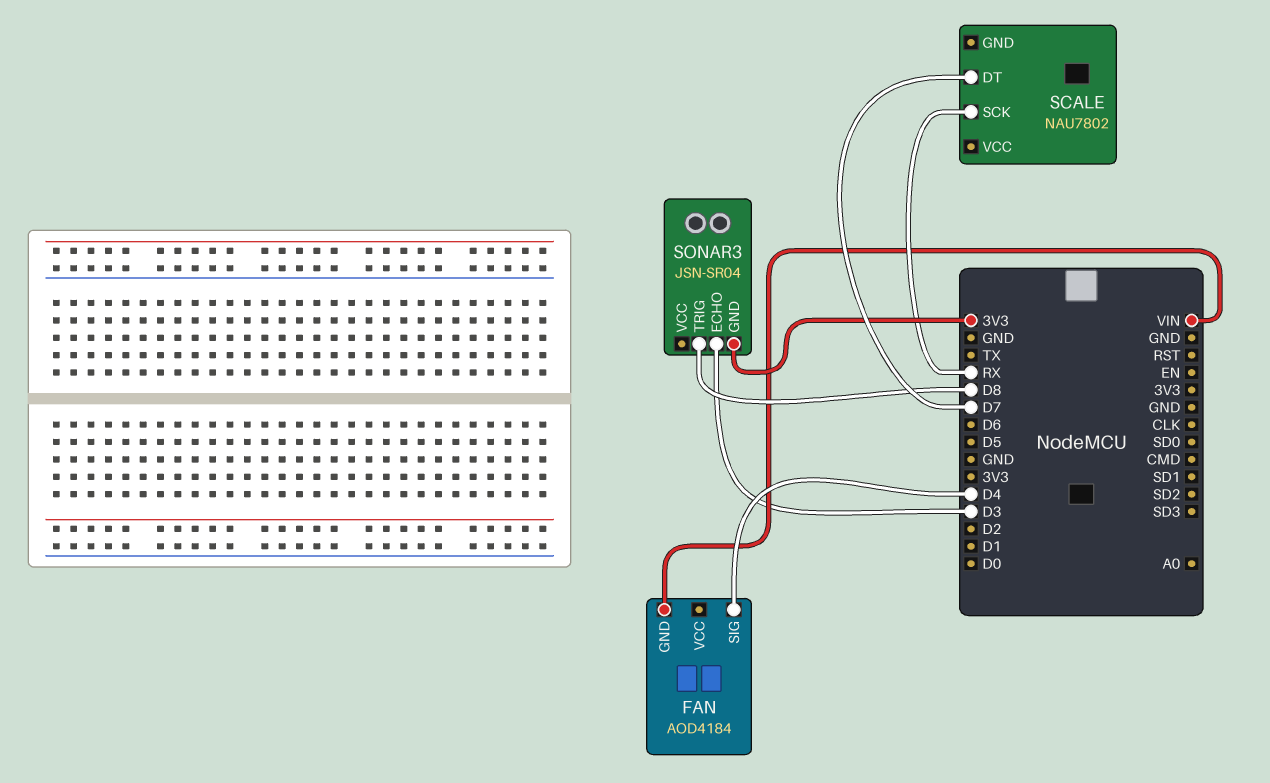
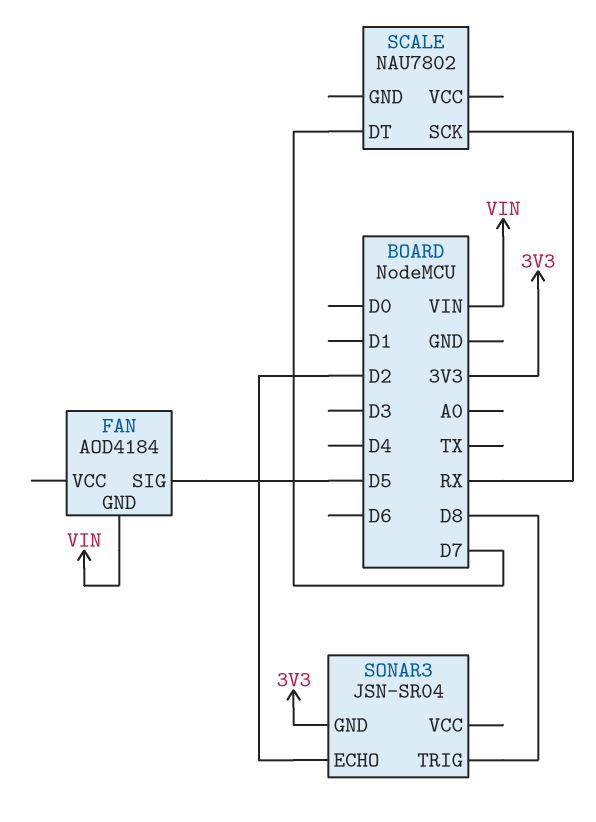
FAN pin SIG: D4 -> D5
SONAR3 pin ECHO: D3 -> D2

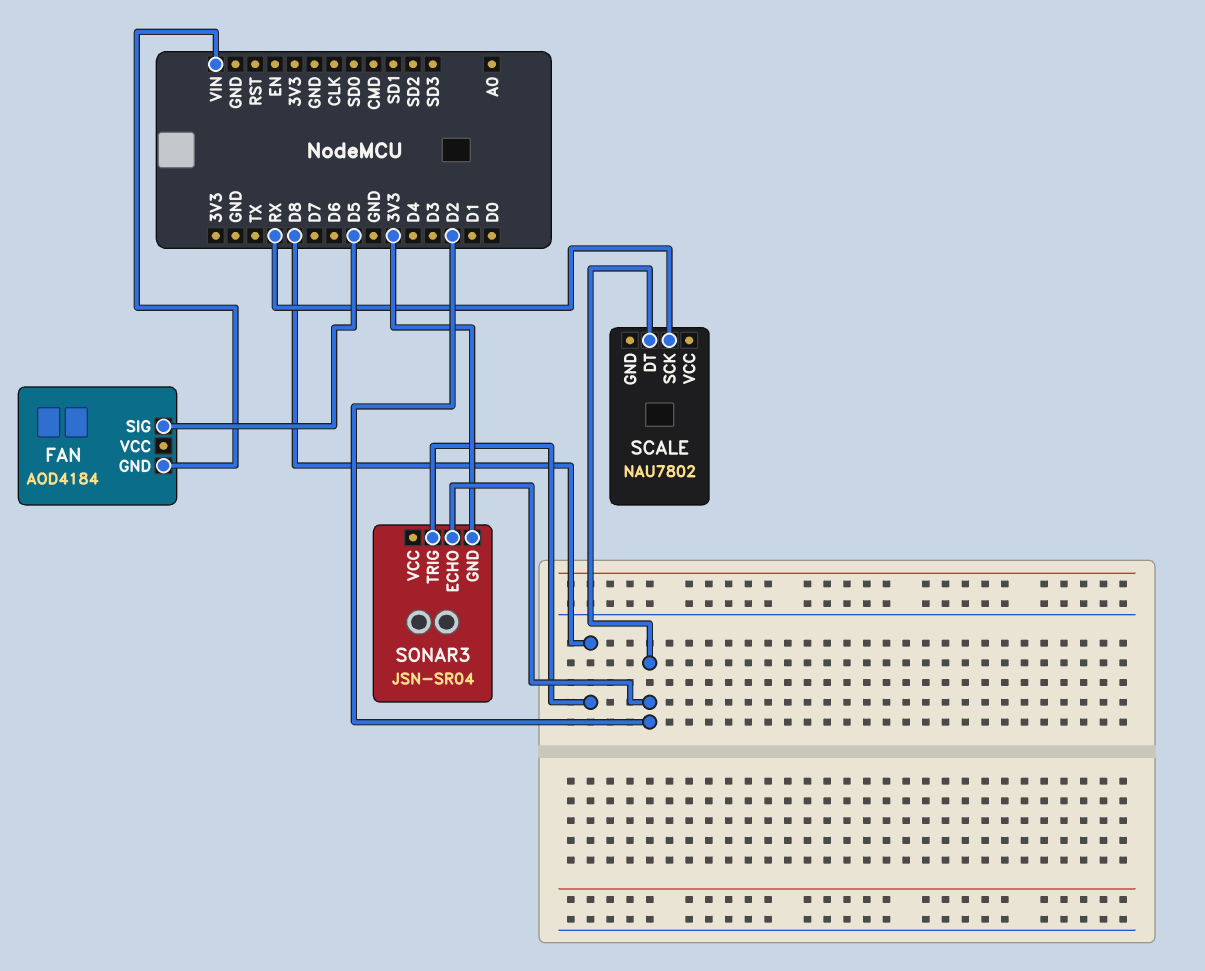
SCALE pin DT: D7 -> D2

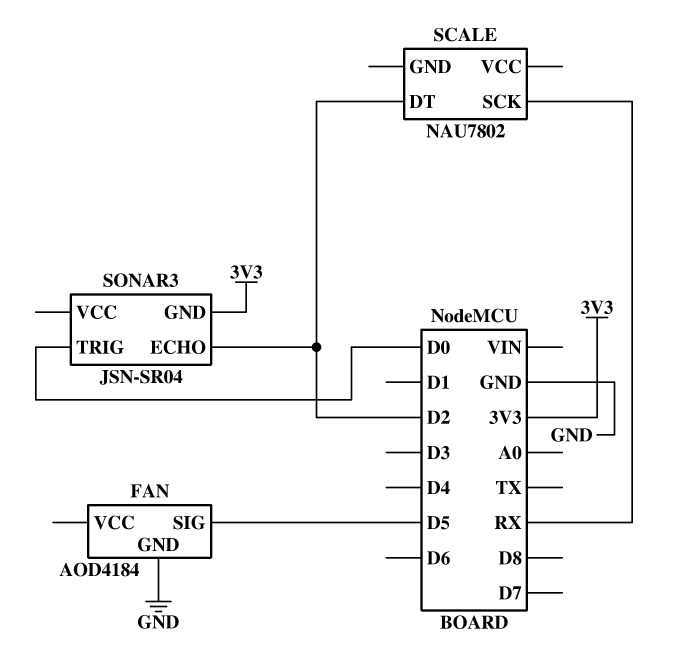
FAN pin GND: VIN -> GND
SONAR3 pin TRIG: D8 -> D0

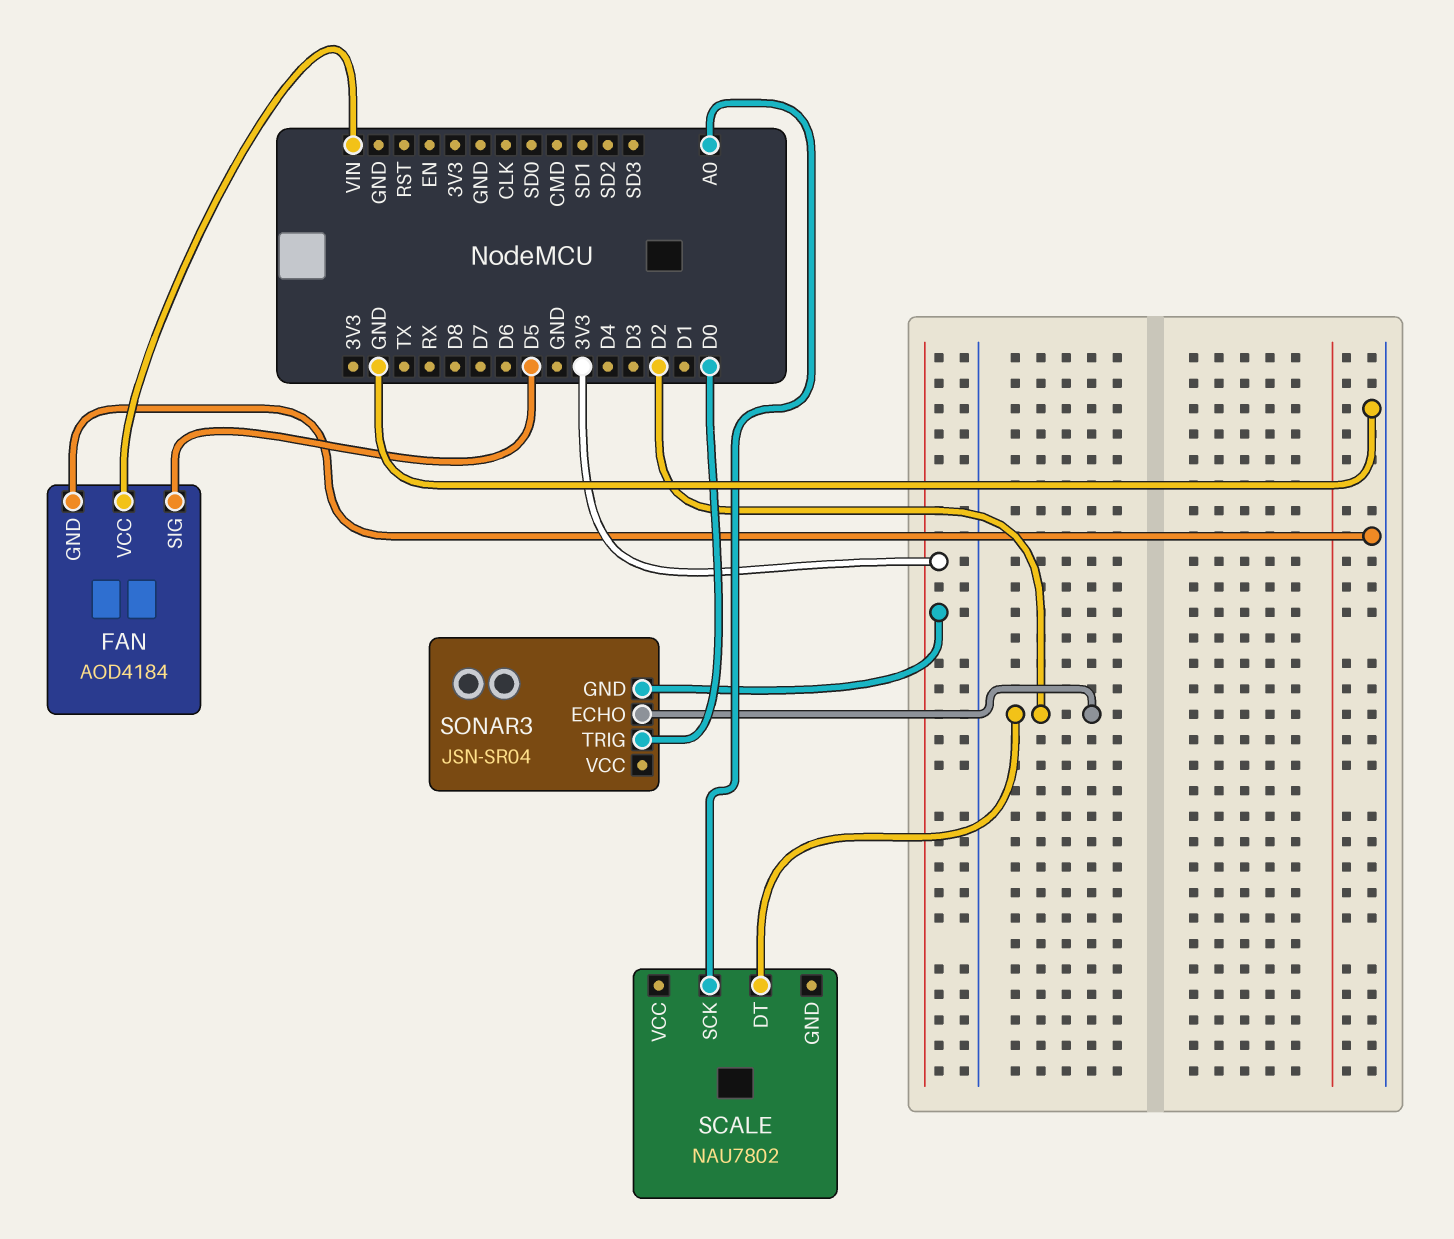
FAN pin VCC: none -> VIN
SCALE pin SCK: RX -> A0

